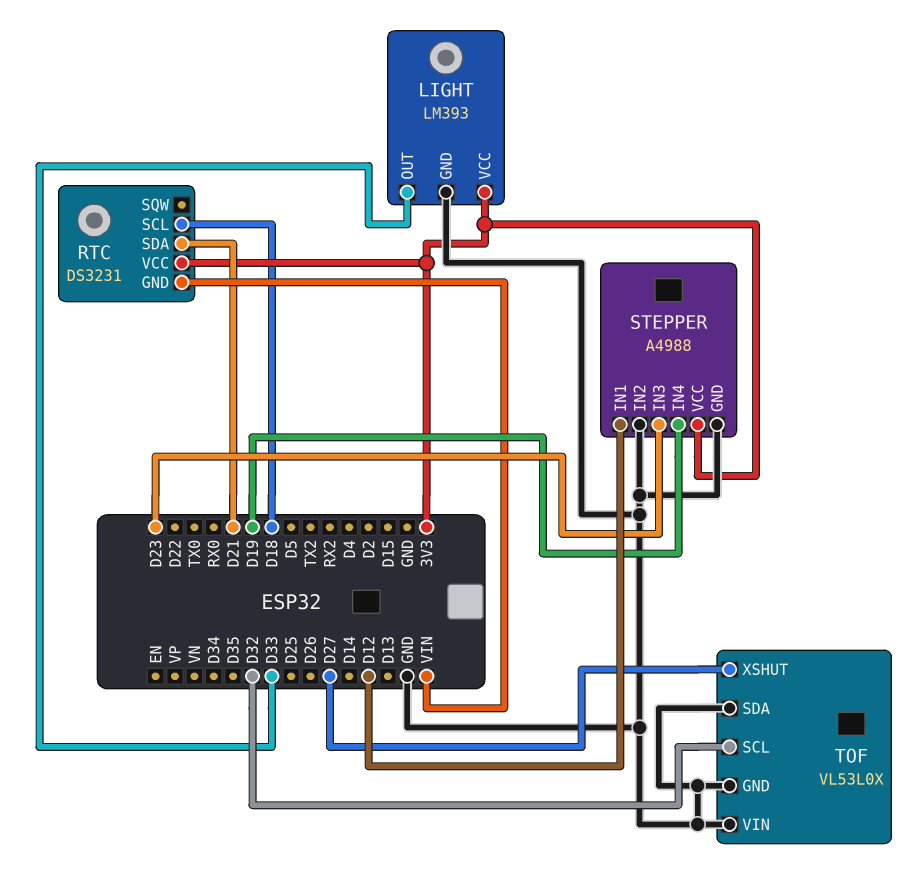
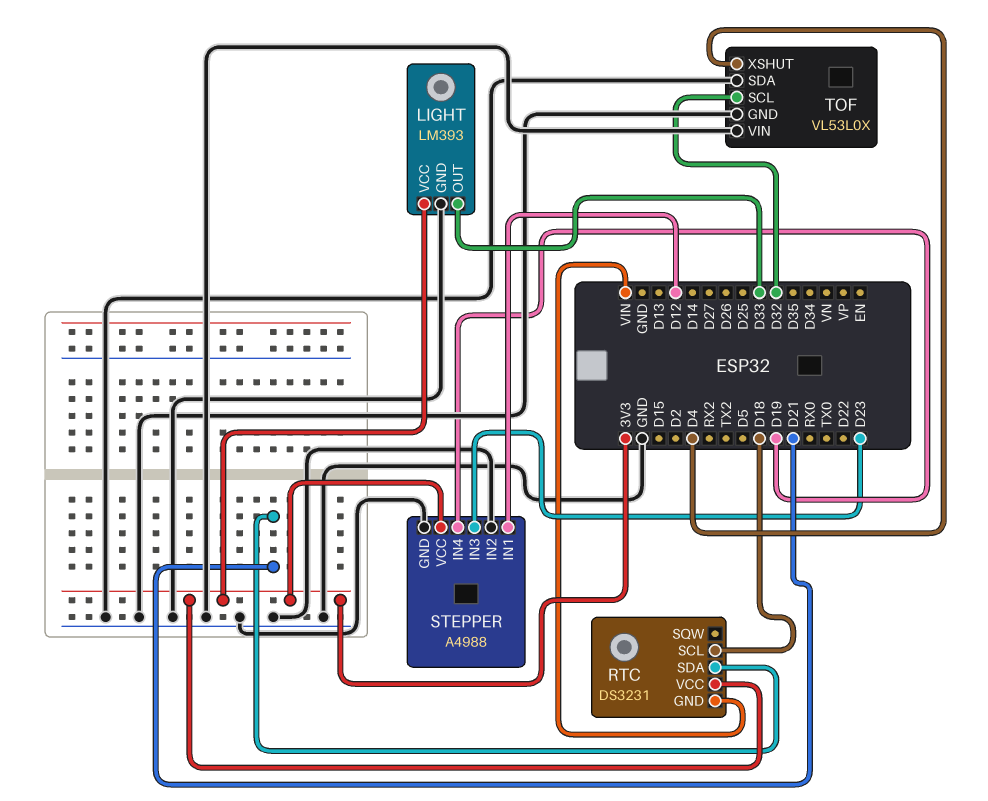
TOF pin XSHUT: D27 -> D4

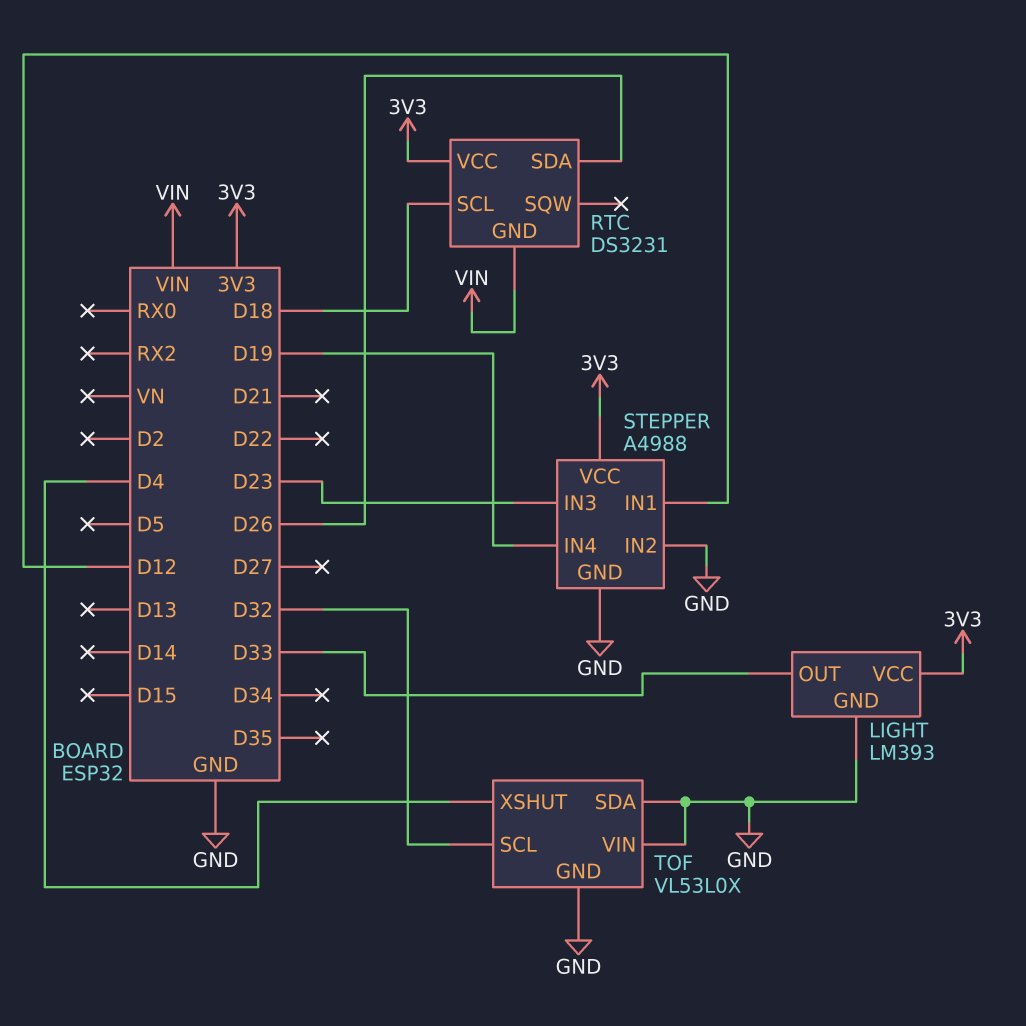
RTC pin SDA: D21 -> D26

